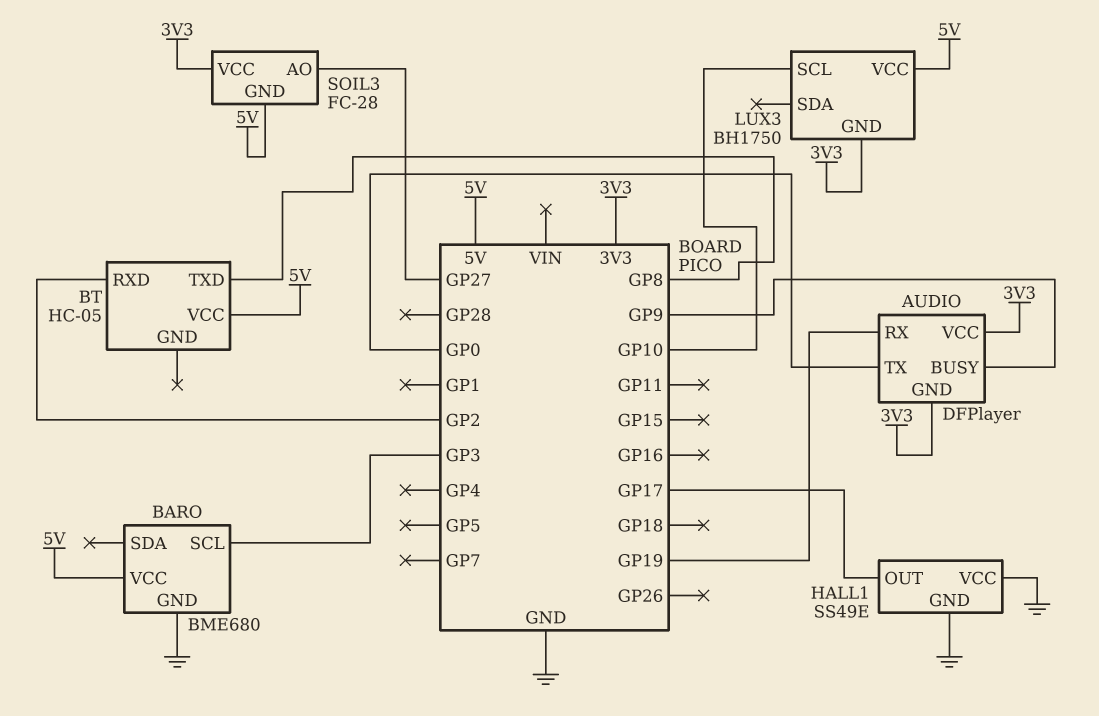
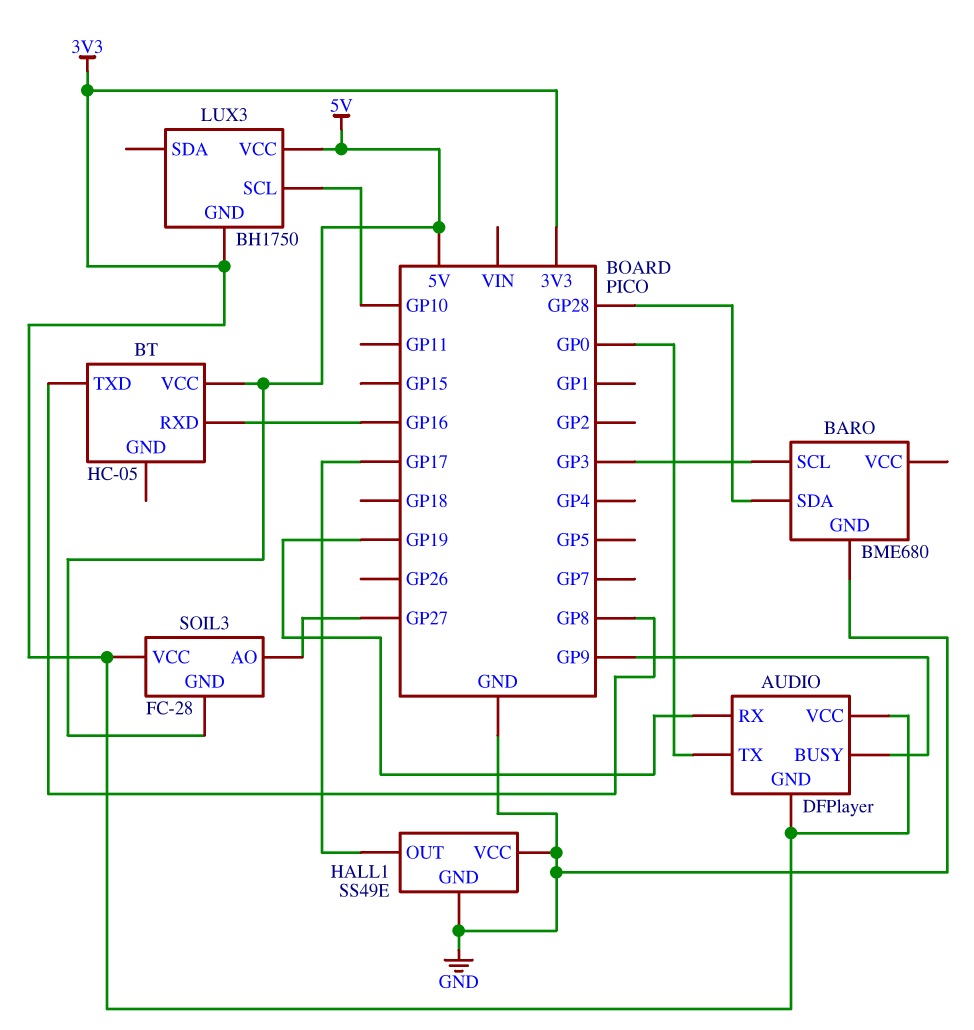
BARO pin SDA: none -> GP28
BARO pin VCC: 5V -> none
BT pin RXD: GP2 -> GP16

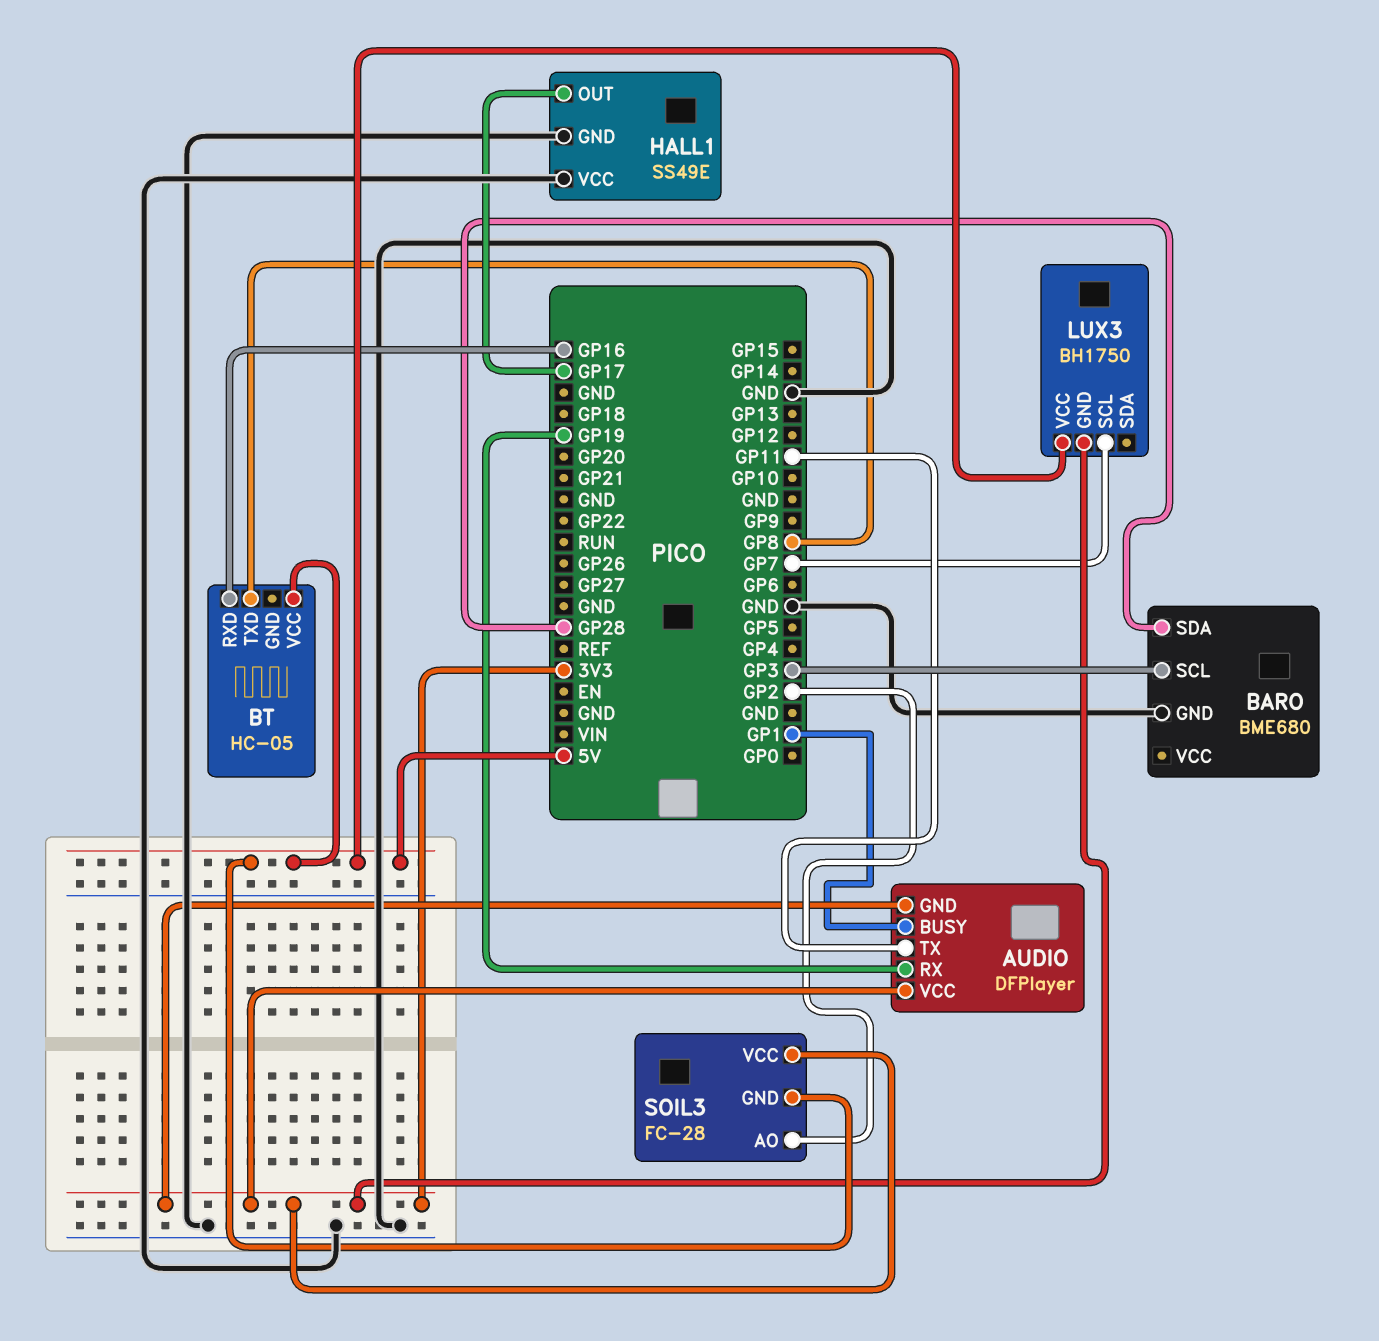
AUDIO pin BUSY: GP9 -> GP1
AUDIO pin TX: GP0 -> GP11
LUX3 pin SCL: GP10 -> GP7
SOIL3 pin AO: GP27 -> GP2

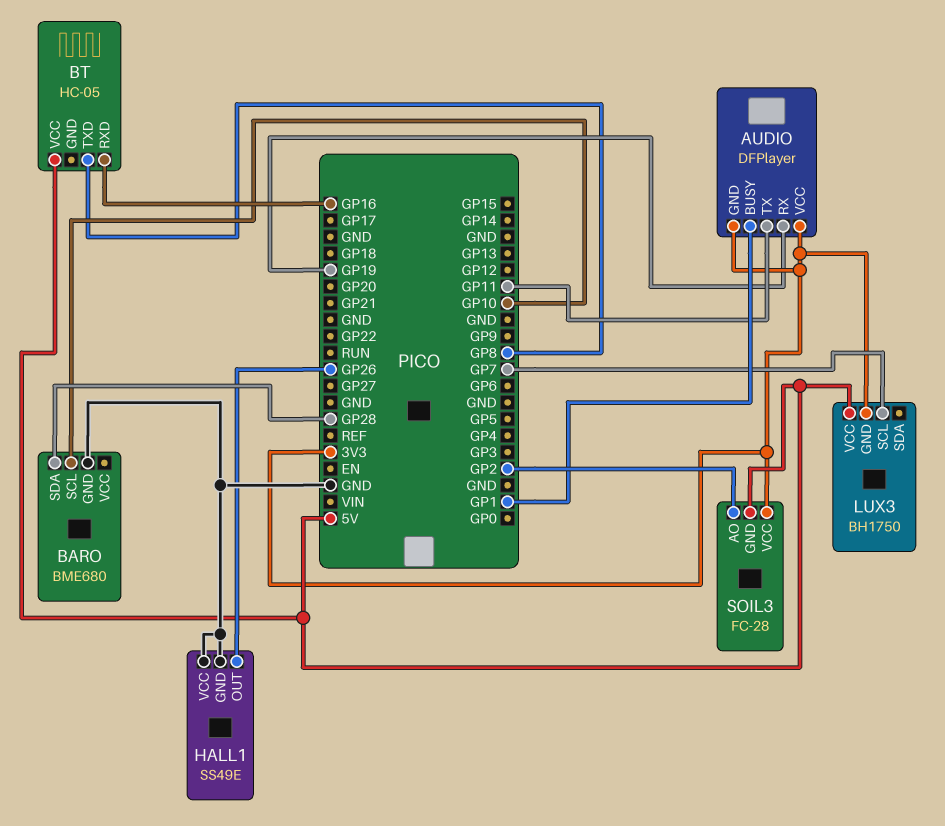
BARO pin SCL: GP3 -> GP10
HALL1 pin OUT: GP17 -> GP26

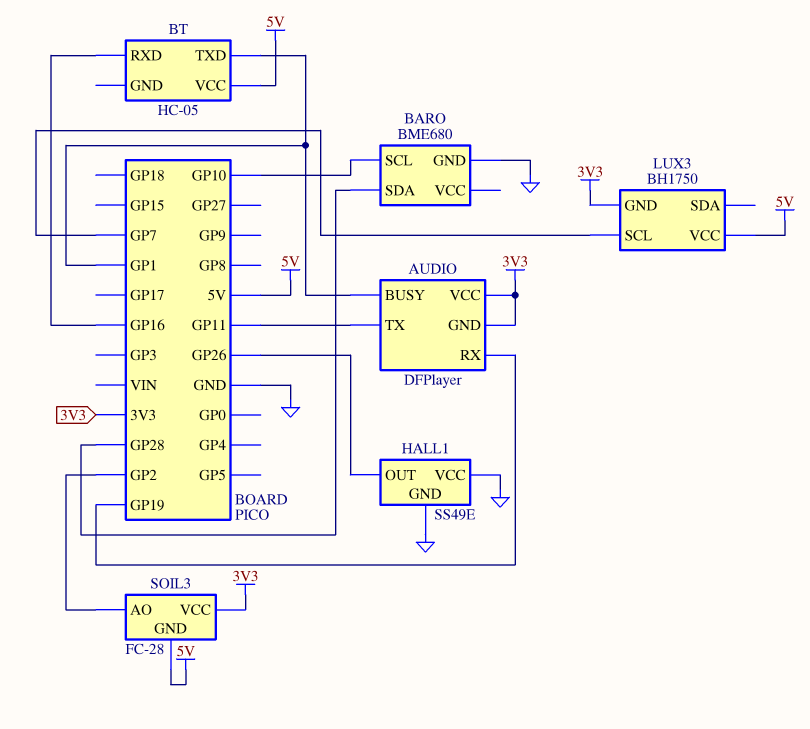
BT pin TXD: GP8 -> GP1

